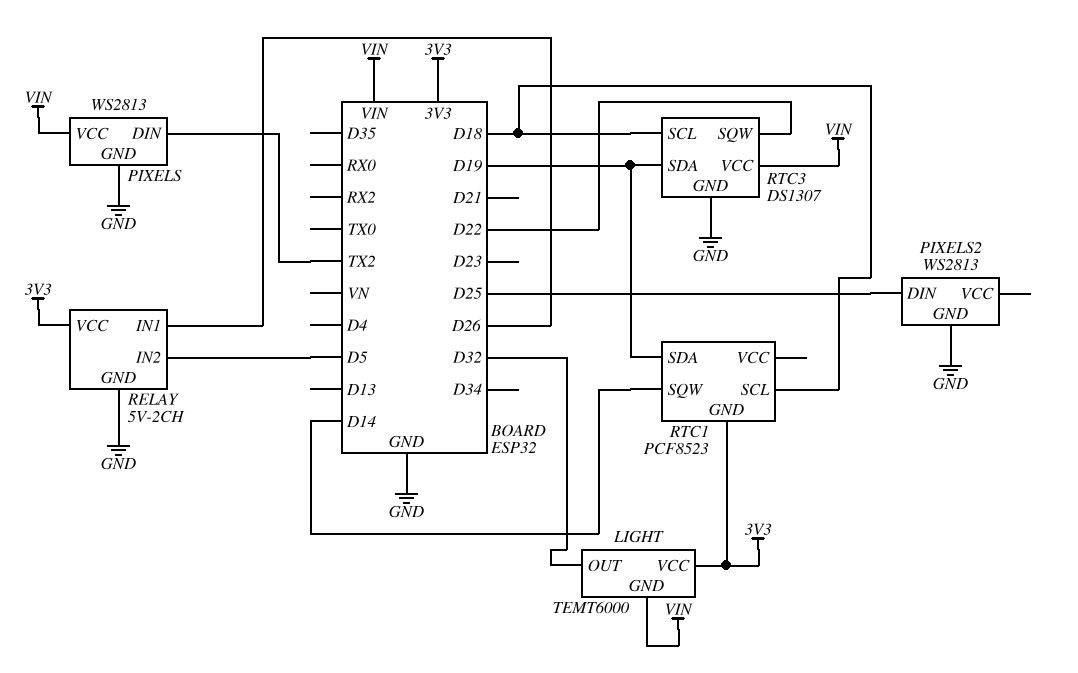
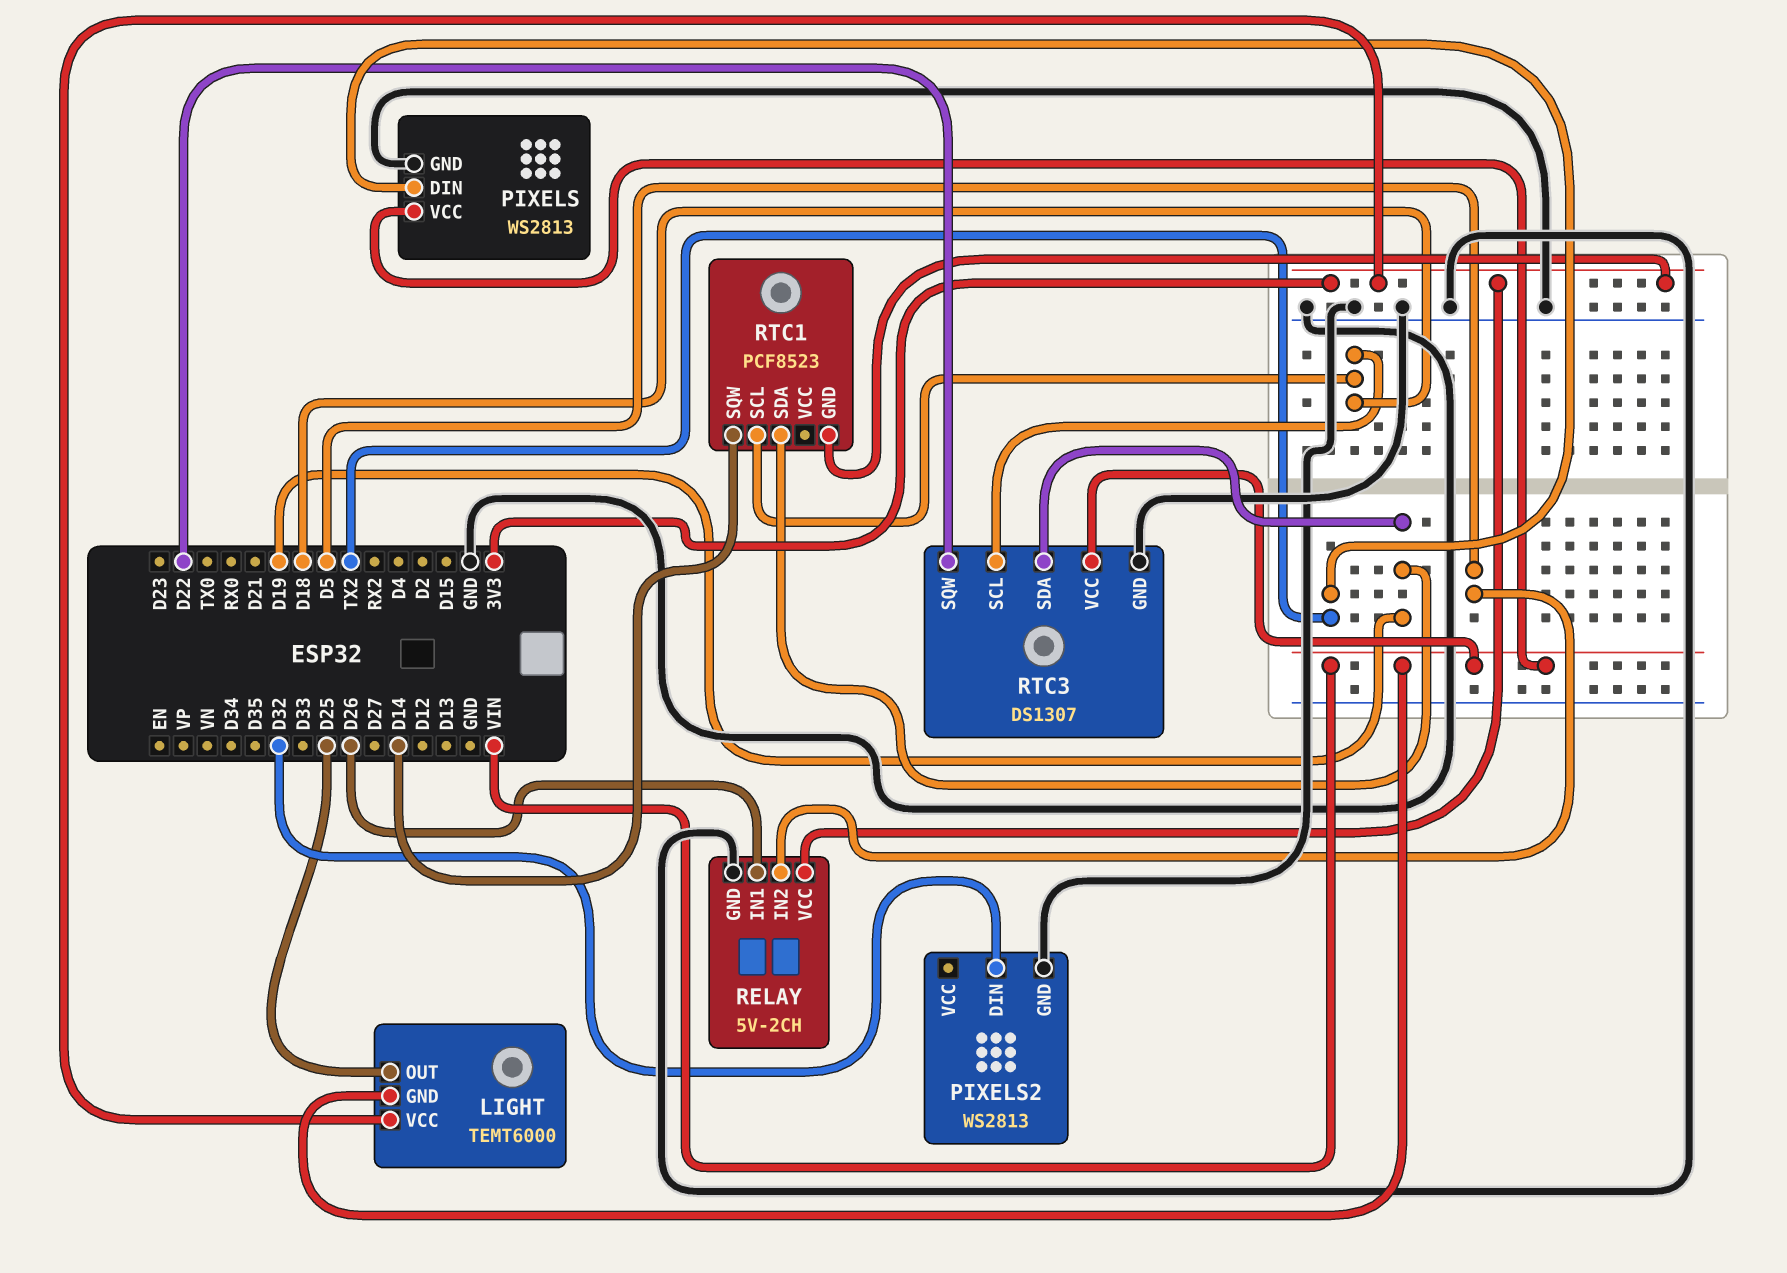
LIGHT pin OUT: D32 -> D25
PIXELS2 pin DIN: D25 -> D32

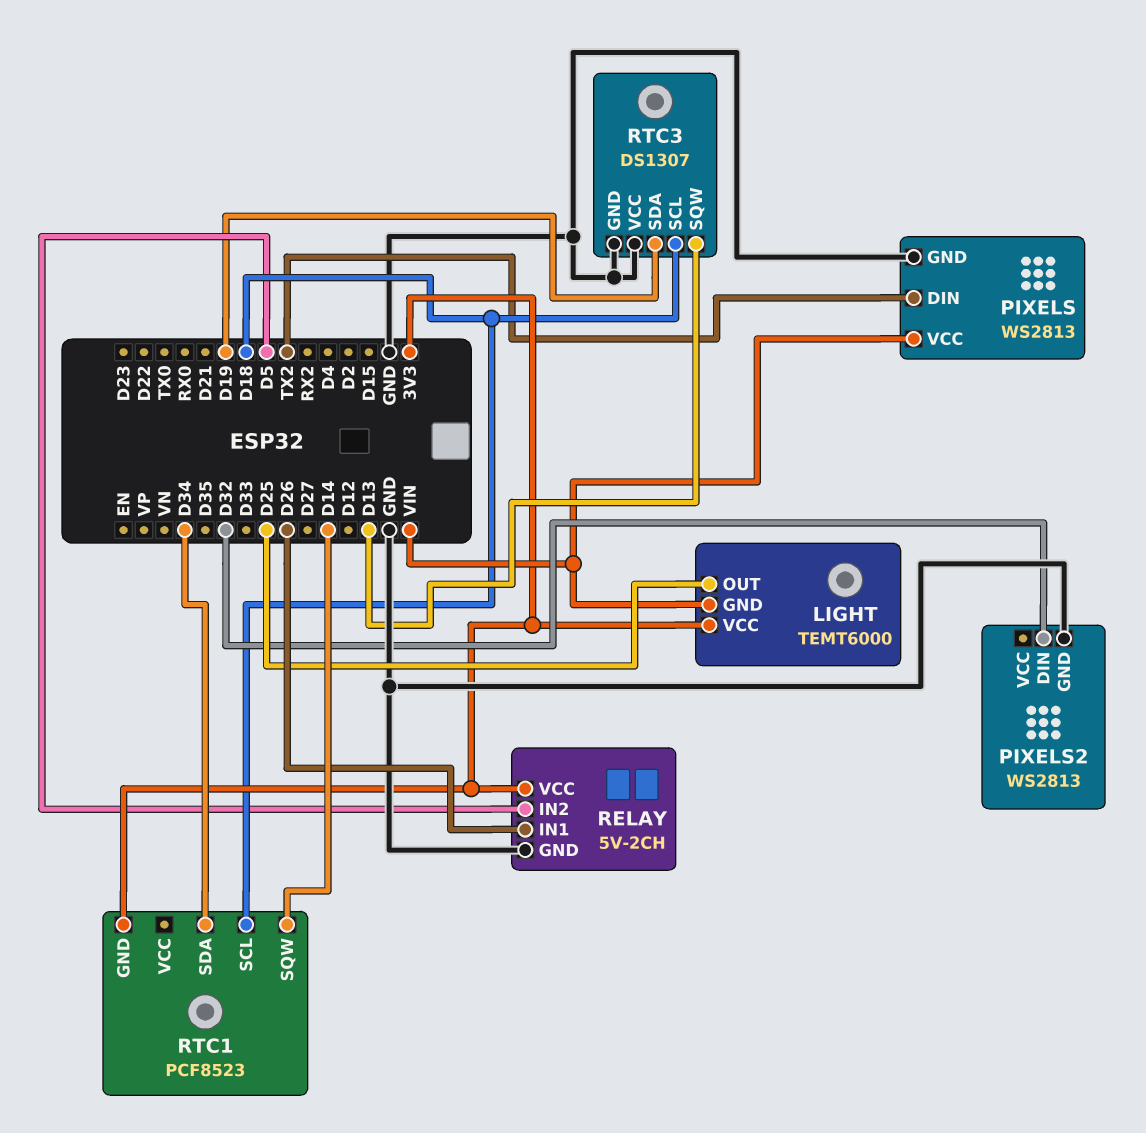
RTC1 pin SDA: D19 -> D34
RTC3 pin SQW: D22 -> D13
RTC3 pin VCC: VIN -> GND

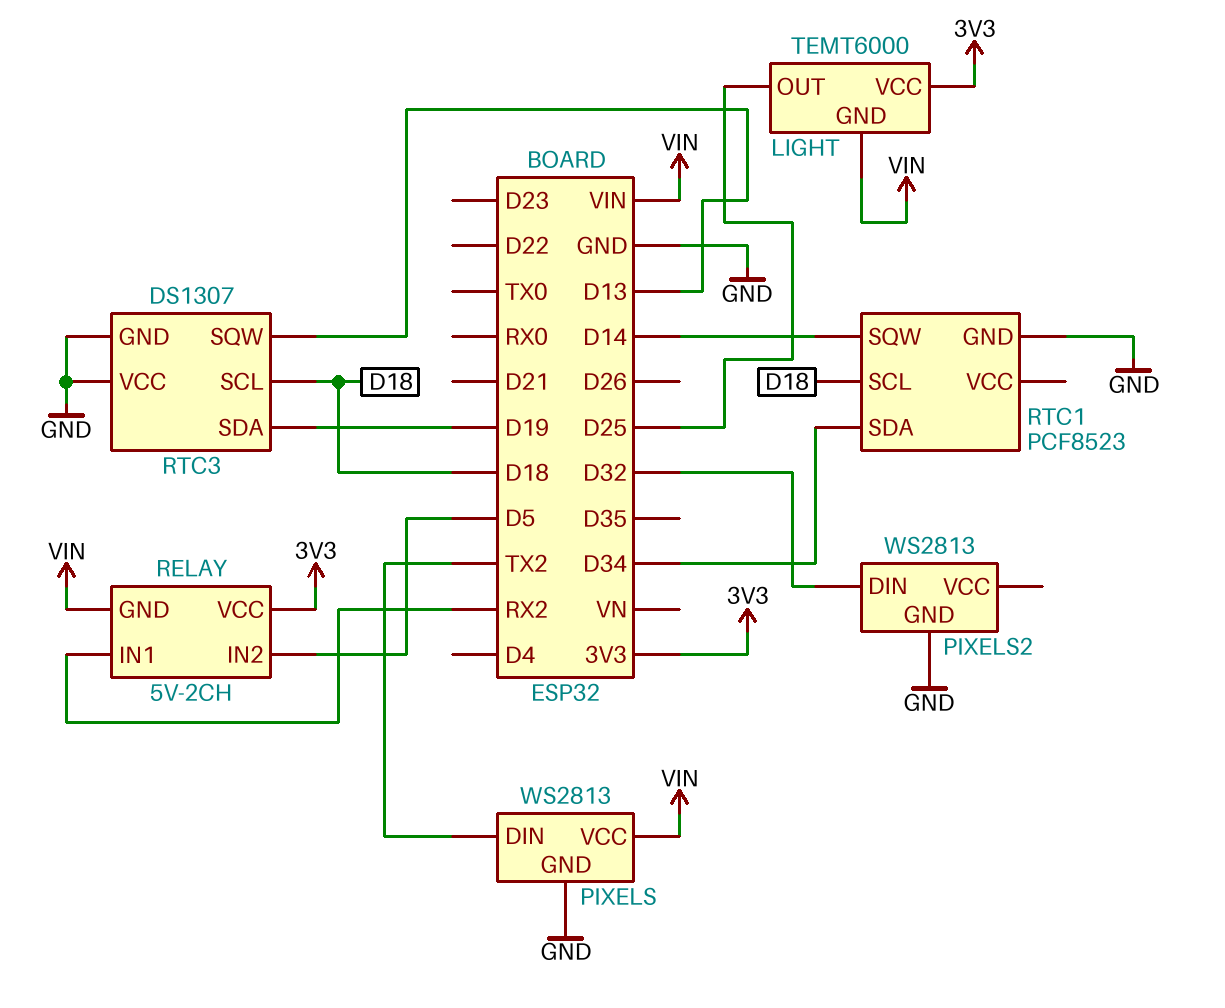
RELAY pin GND: GND -> VIN
RELAY pin IN1: D26 -> RX2
RTC1 pin GND: 3V3 -> GND

